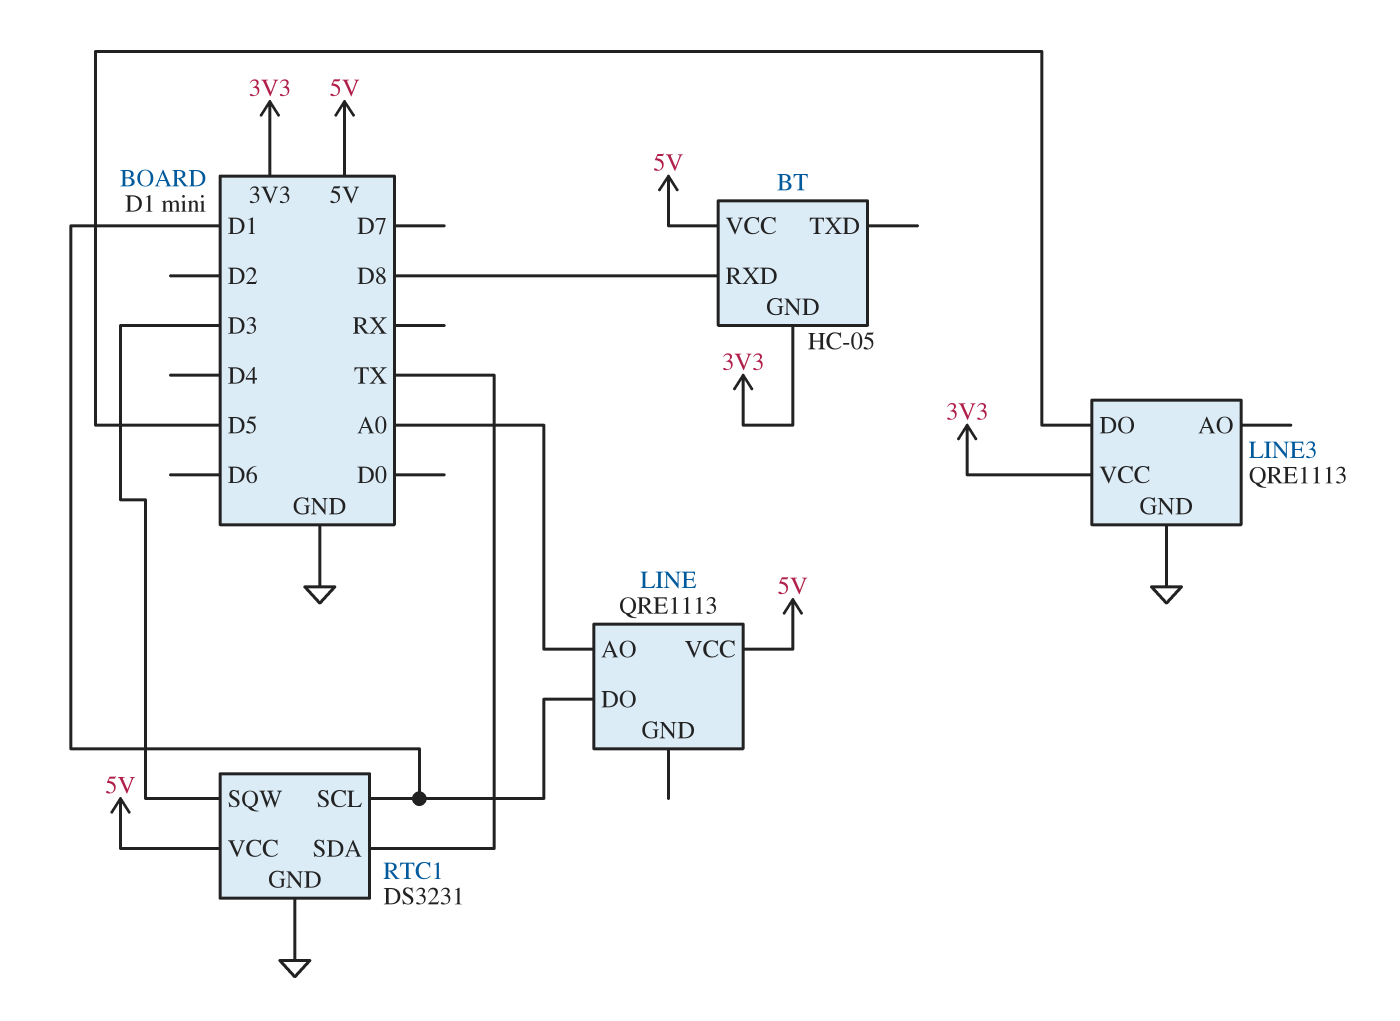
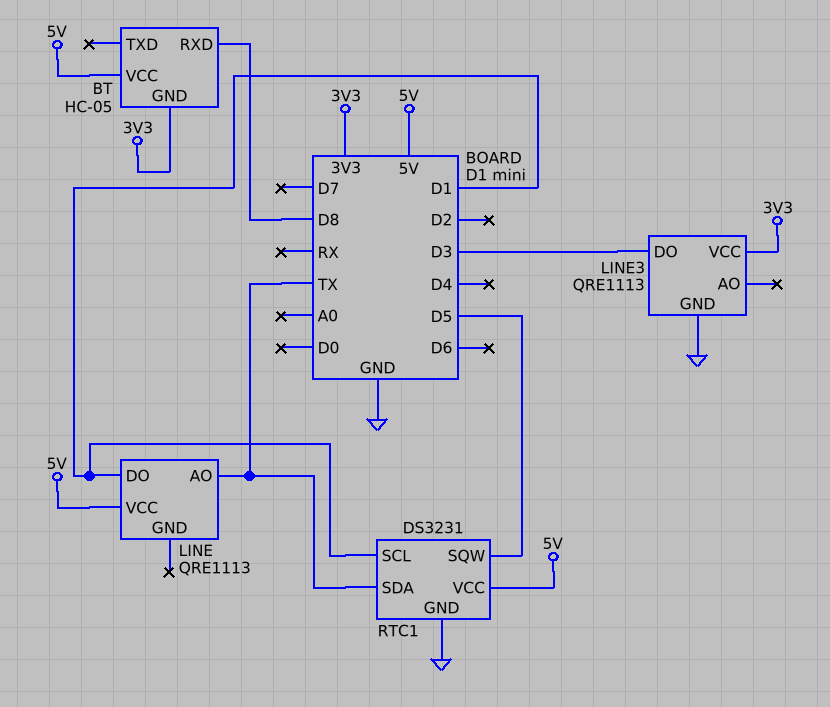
LINE pin AO: A0 -> TX
LINE3 pin DO: D5 -> D3
RTC1 pin SQW: D3 -> D5

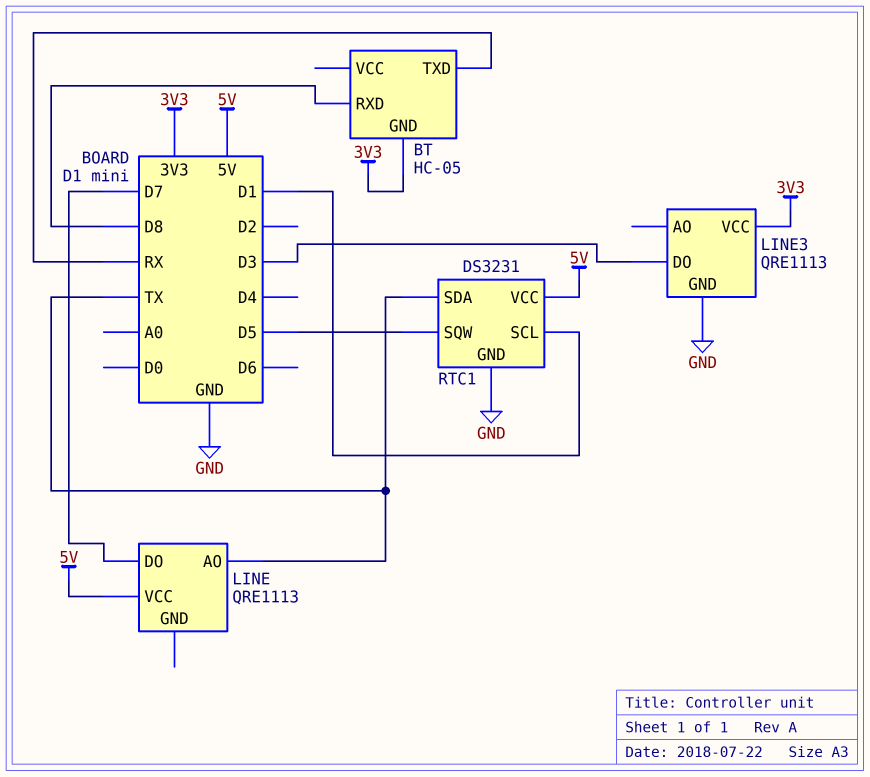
BT pin TXD: none -> RX
BT pin VCC: 5V -> none
LINE pin DO: D1 -> D7

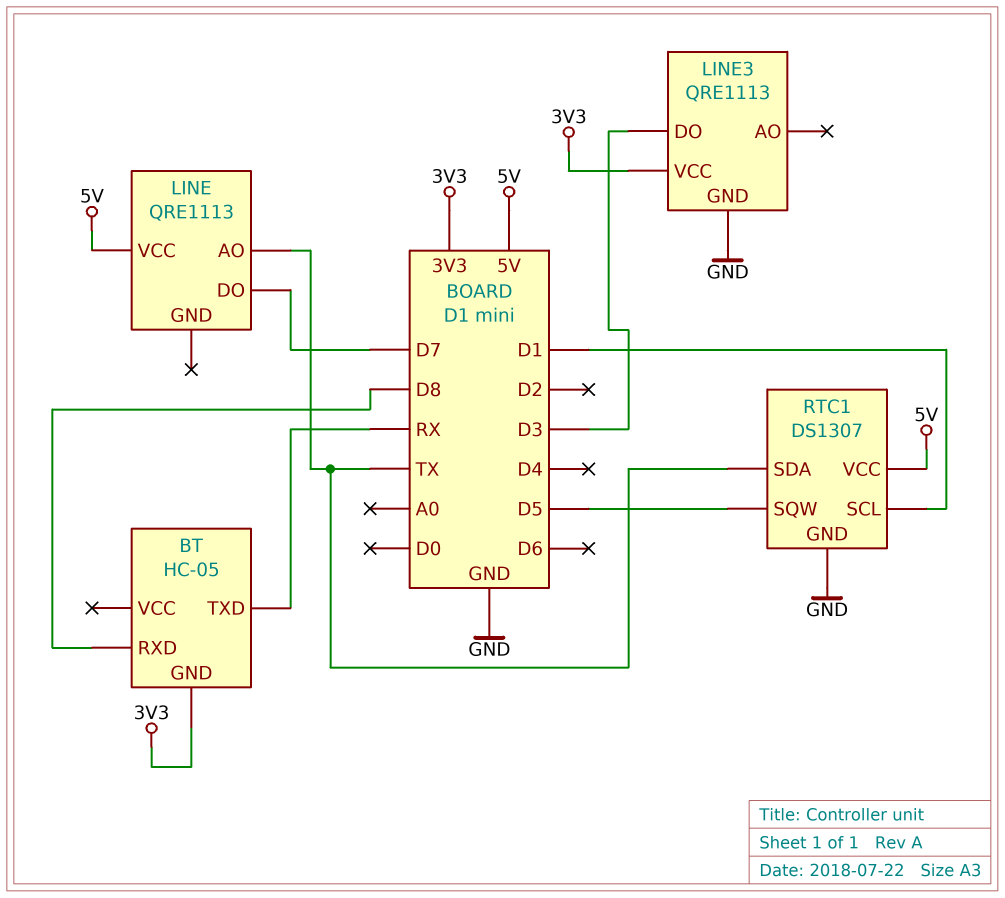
RTC1: DS3231 -> DS1307

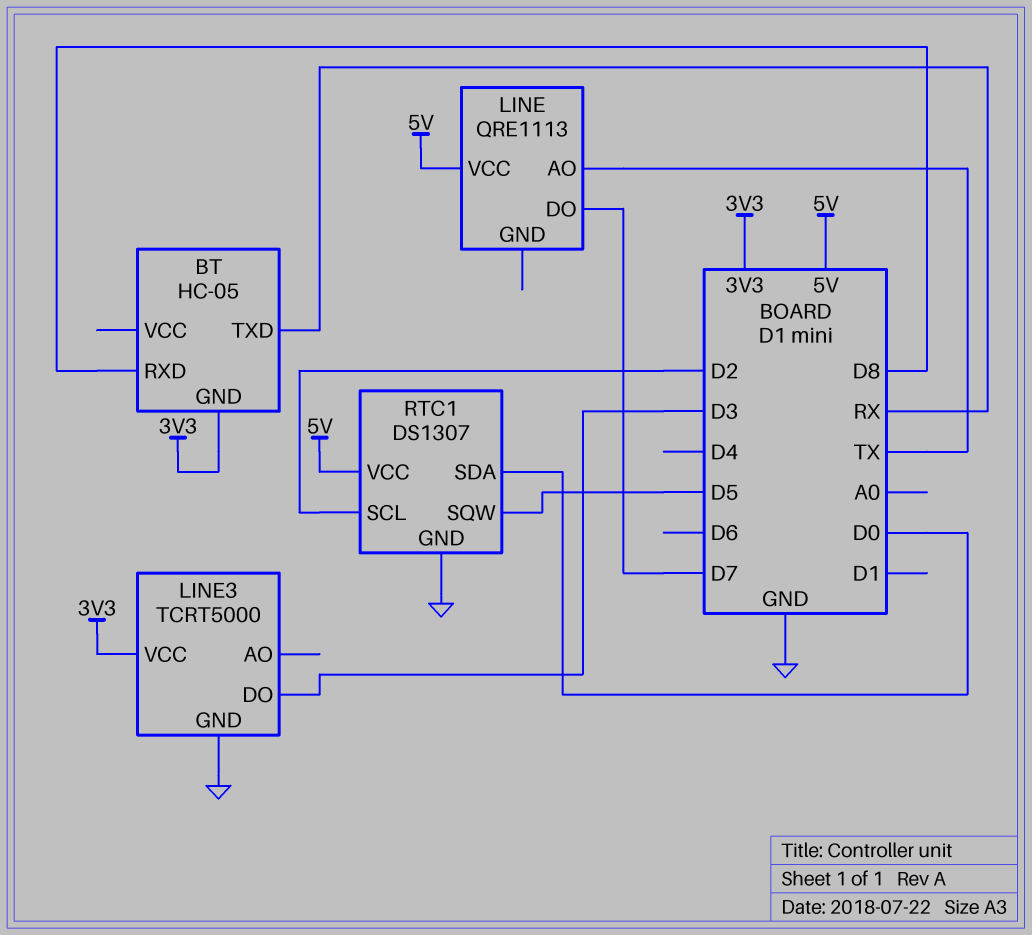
LINE3: QRE1113 -> TCRT5000
RTC1 pin SCL: D1 -> D2
RTC1 pin SDA: TX -> D0

